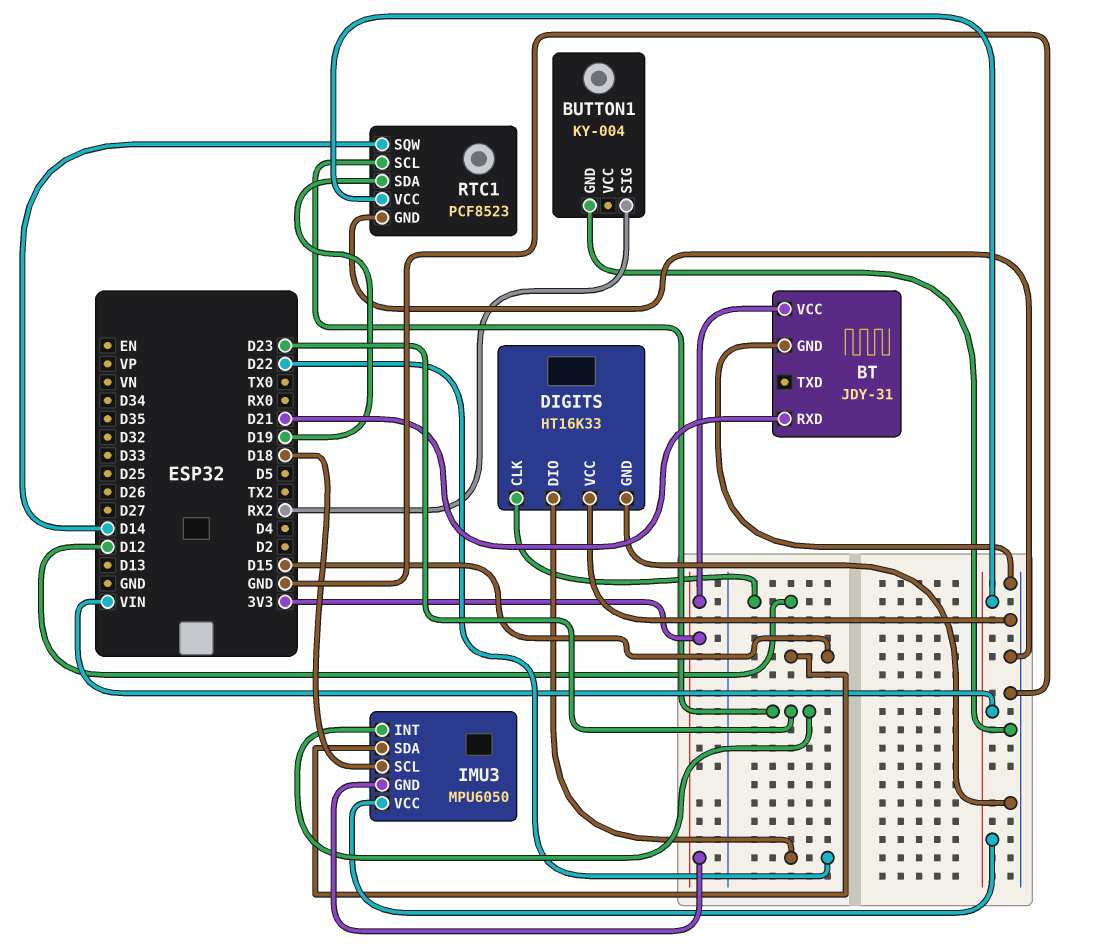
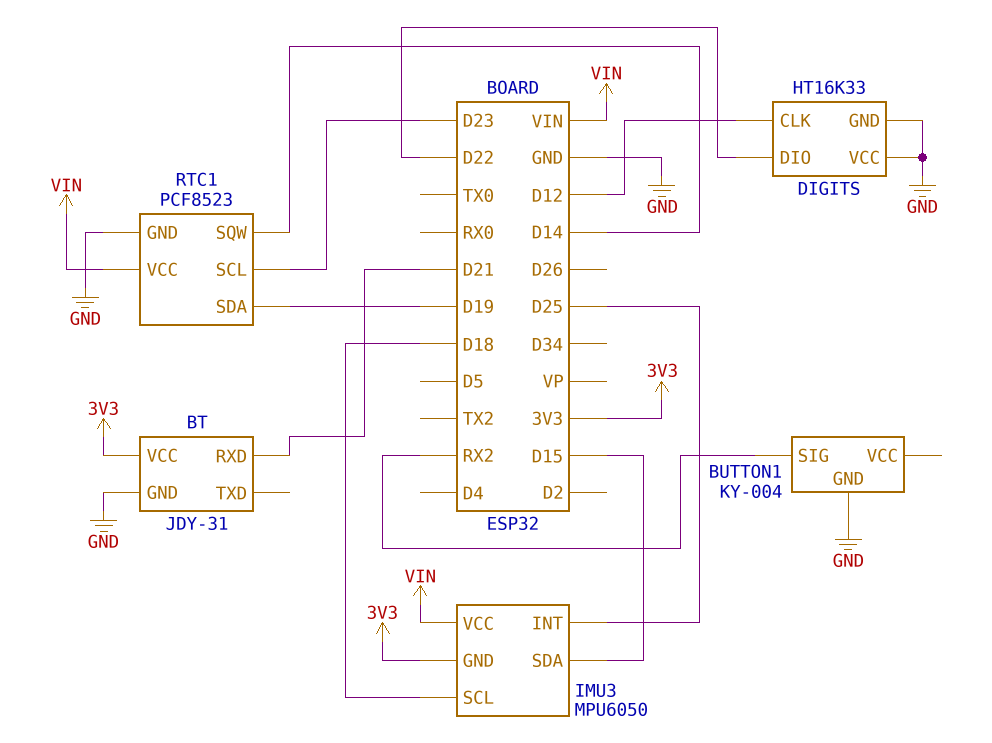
IMU3 pin INT: D23 -> D25

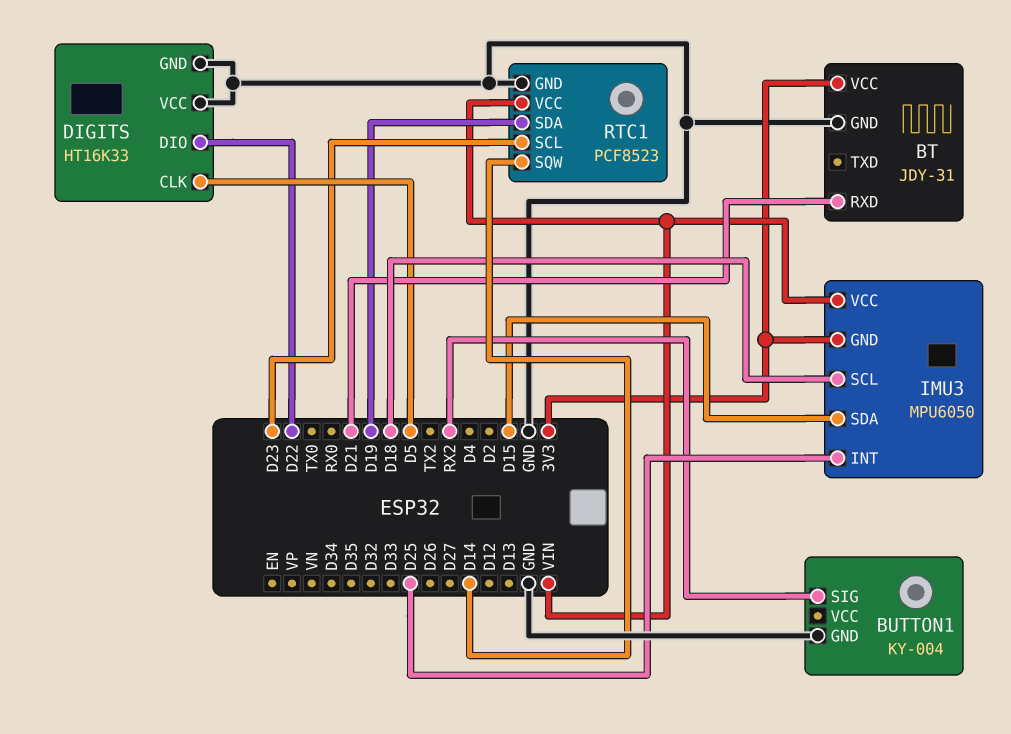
DIGITS pin CLK: D12 -> D5

